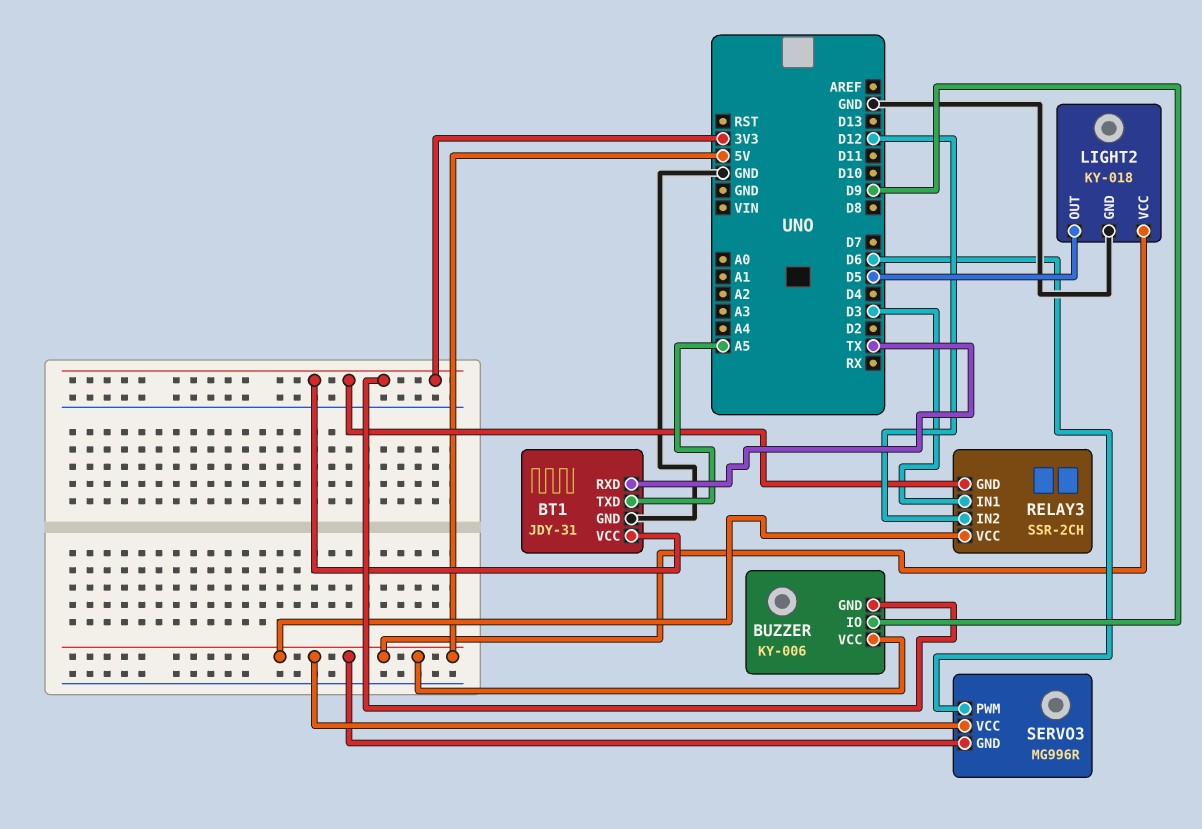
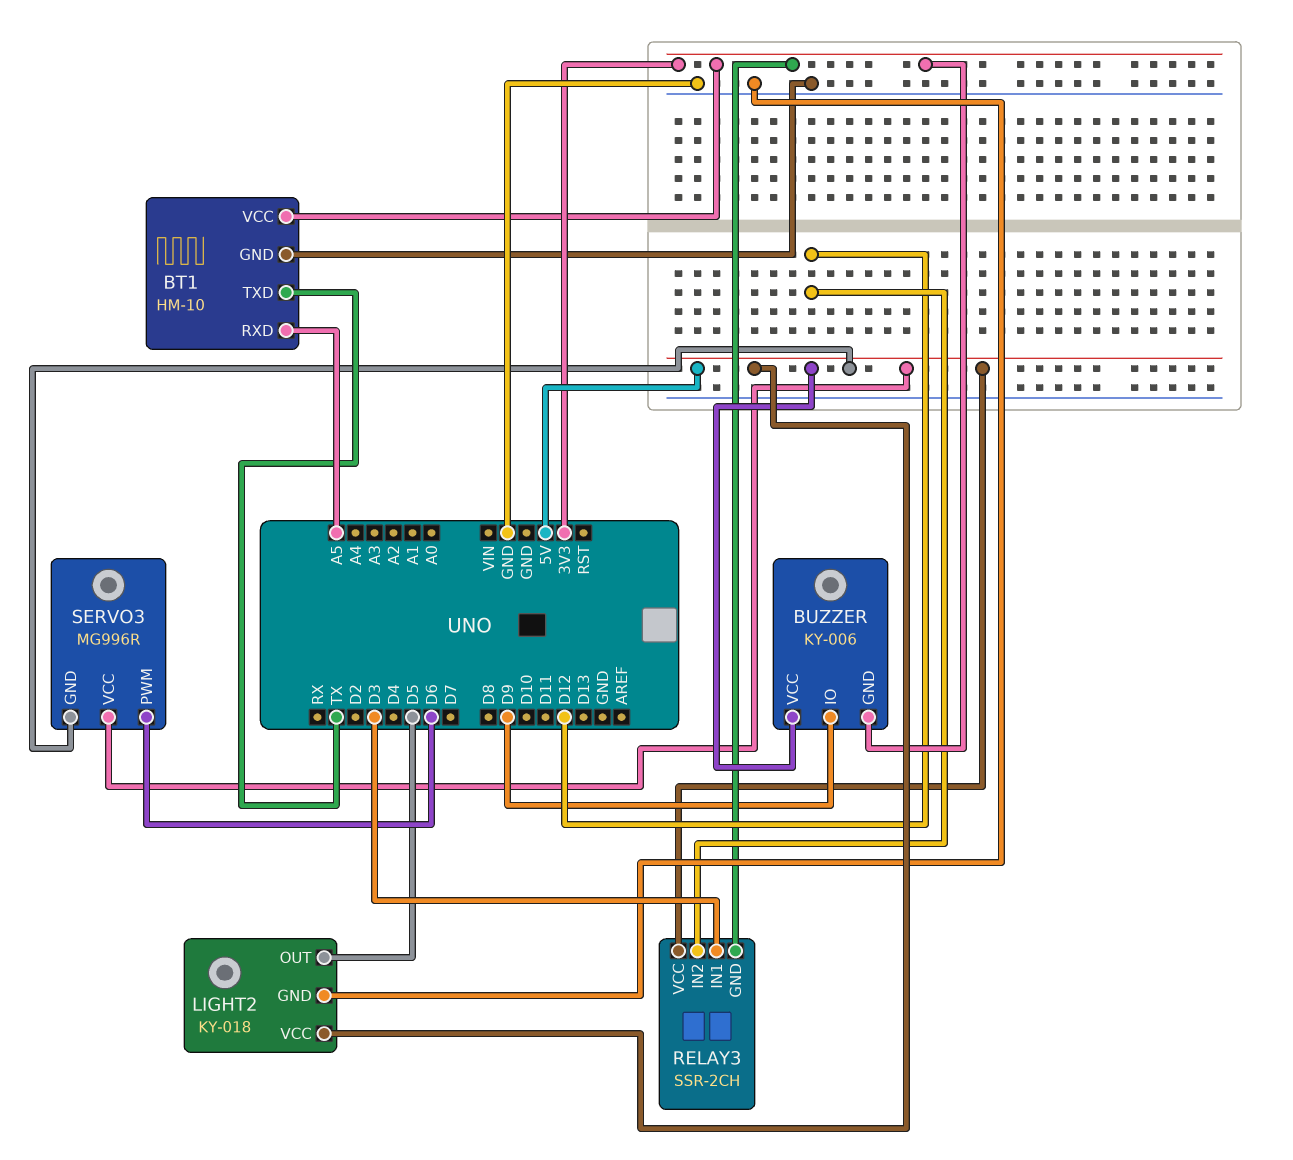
BT1: JDY-31 -> HM-10
BT1 pin RXD: TX -> A5
BT1 pin TXD: A5 -> TX

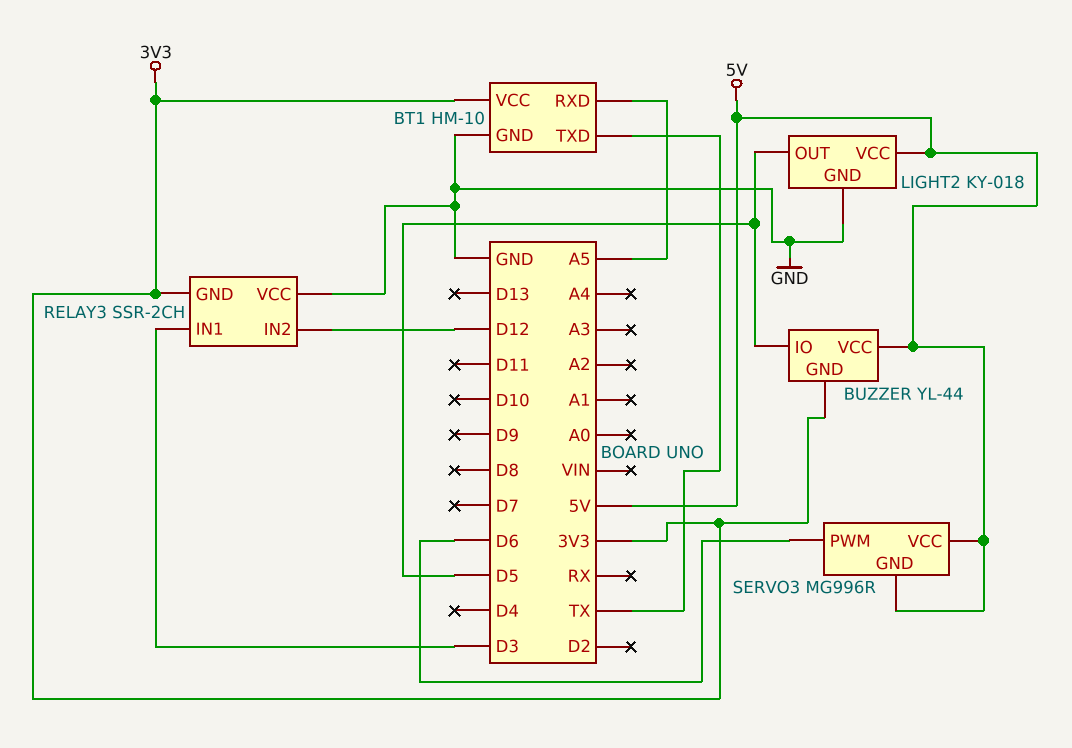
BUZZER: KY-006 -> YL-44
BUZZER pin IO: D9 -> D5
RELAY3 pin VCC: 5V -> GND

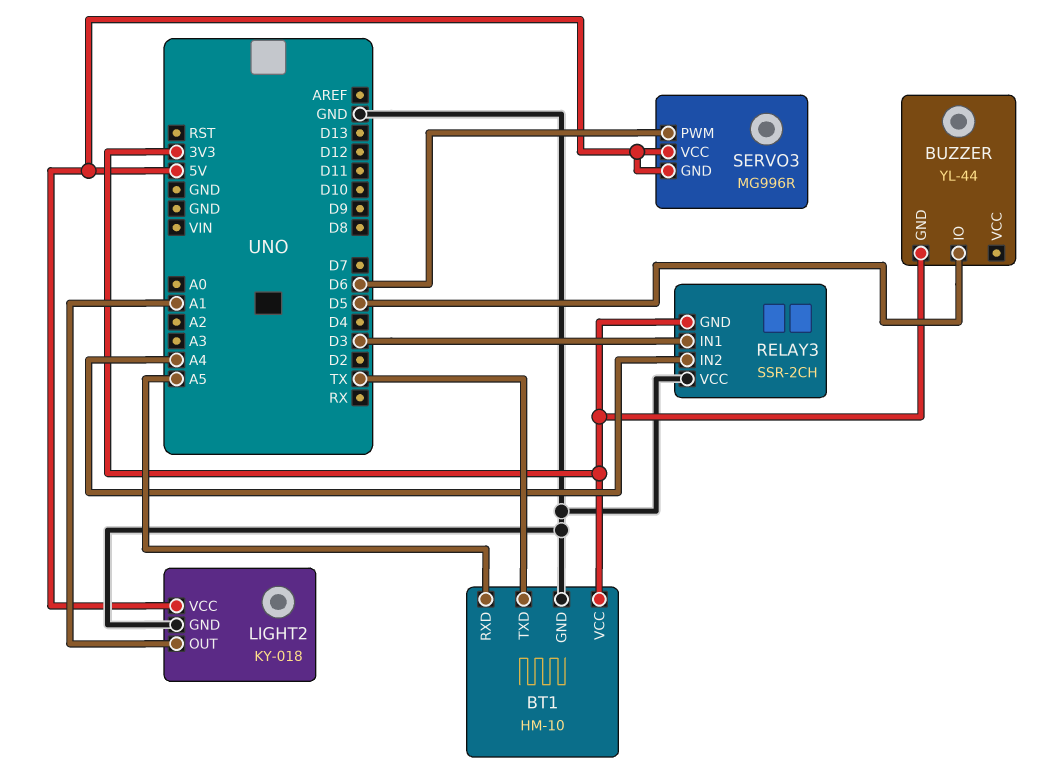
BUZZER pin VCC: 5V -> none
LIGHT2 pin OUT: D5 -> A1
RELAY3 pin IN2: D12 -> A4

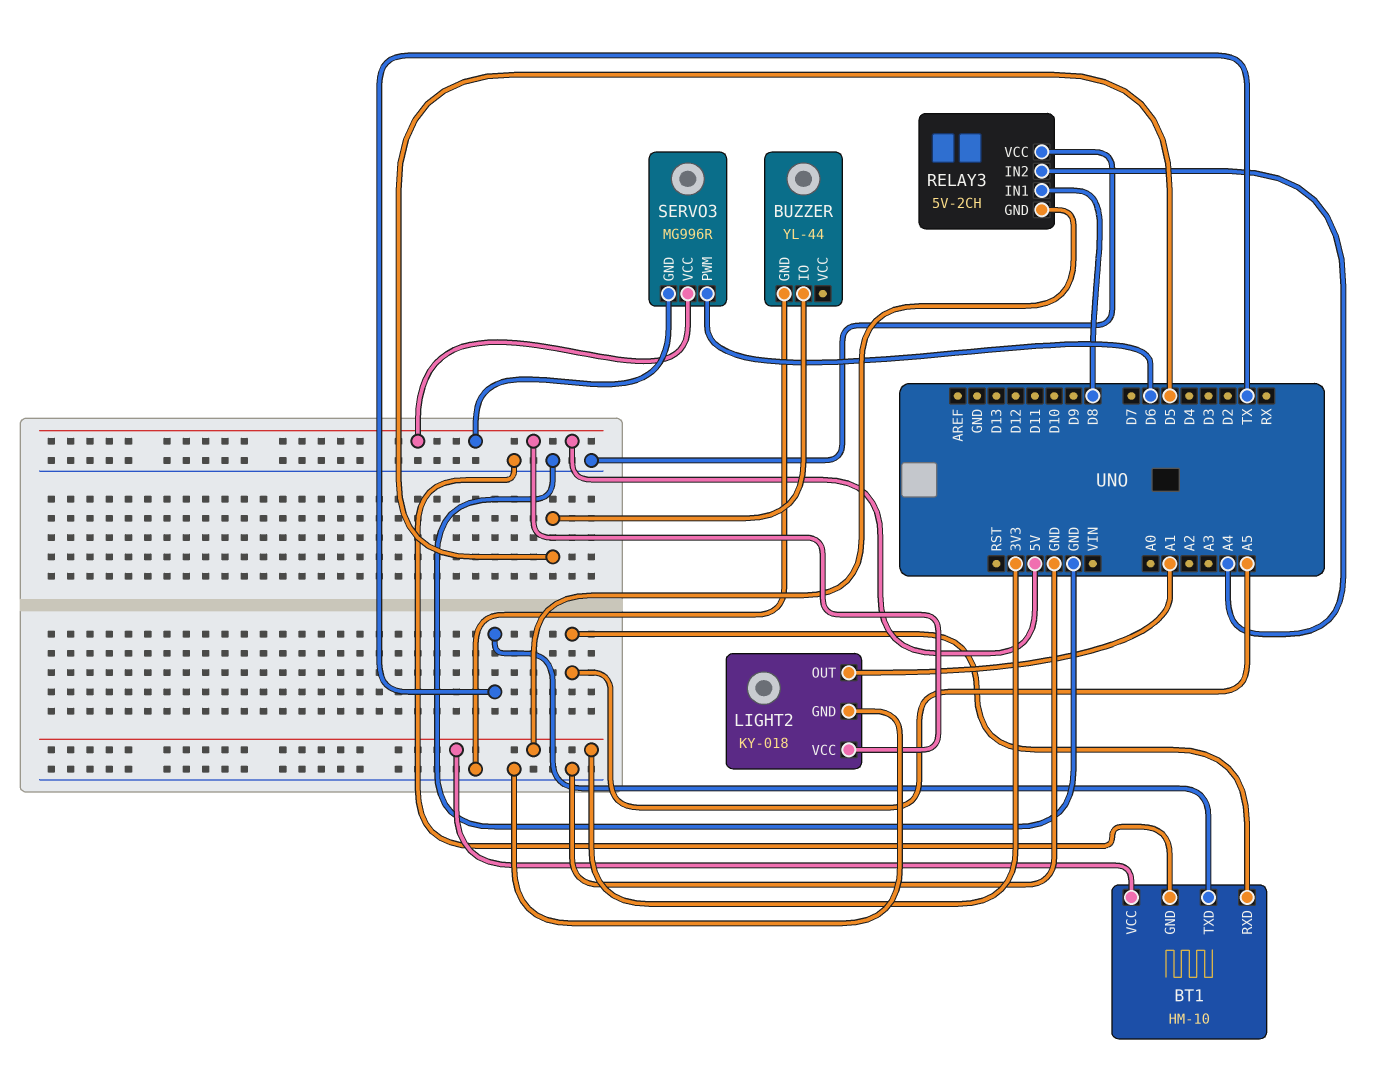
BUZZER pin GND: 3V3 -> GND
RELAY3: SSR-2CH -> 5V-2CH
RELAY3 pin IN1: D3 -> D8

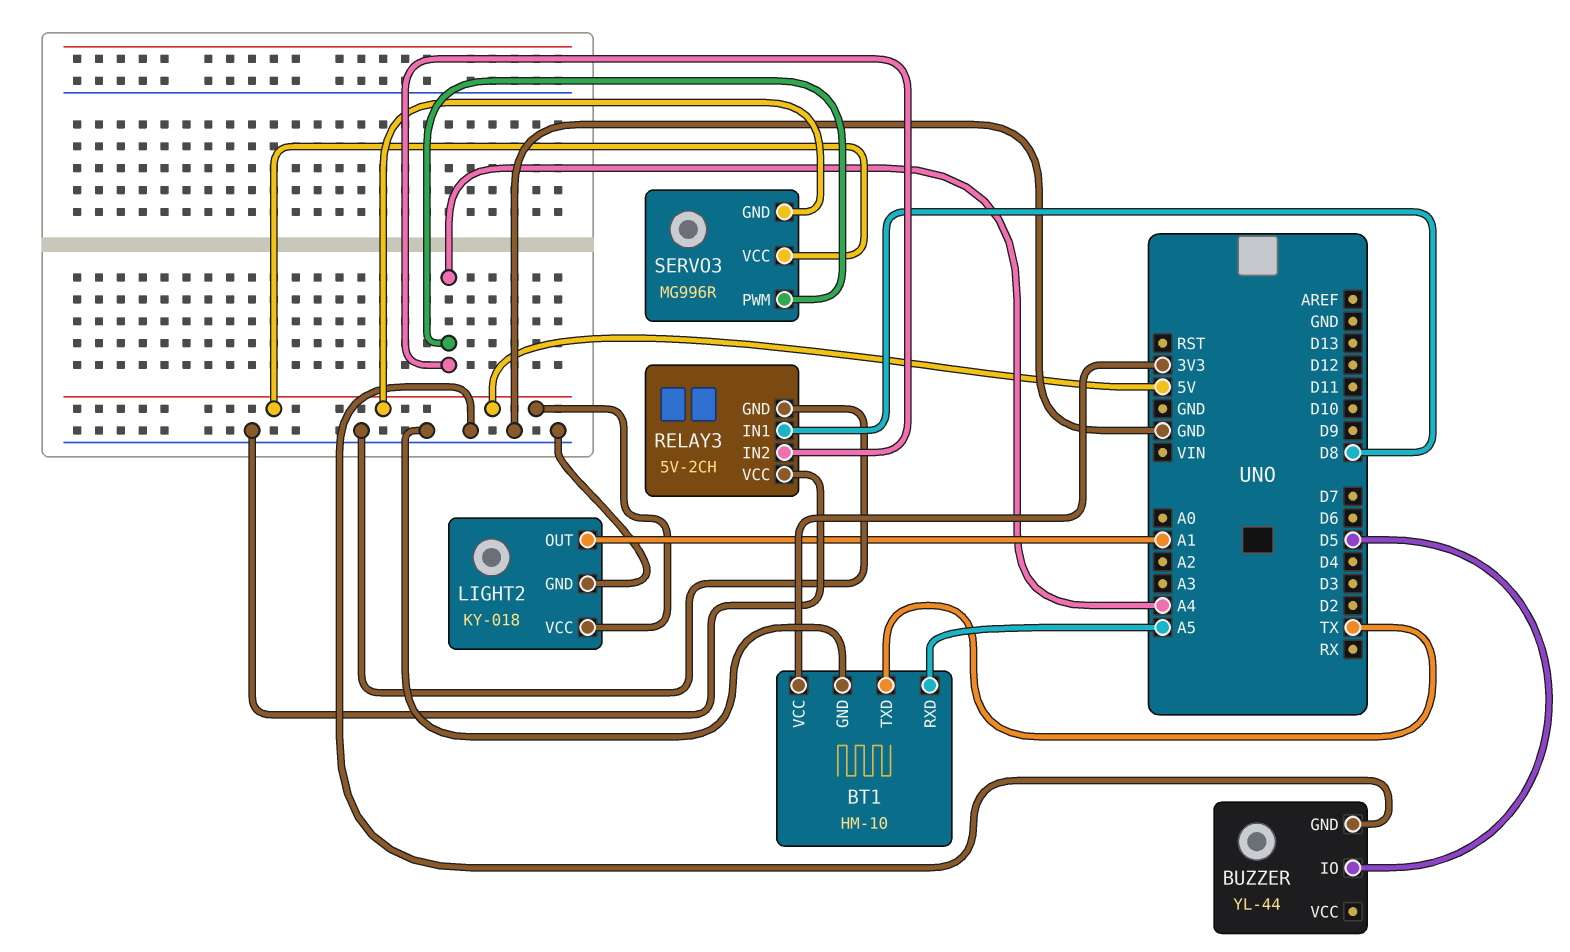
RELAY3 pin GND: 3V3 -> GND
SERVO3 pin PWM: D6 -> A4

